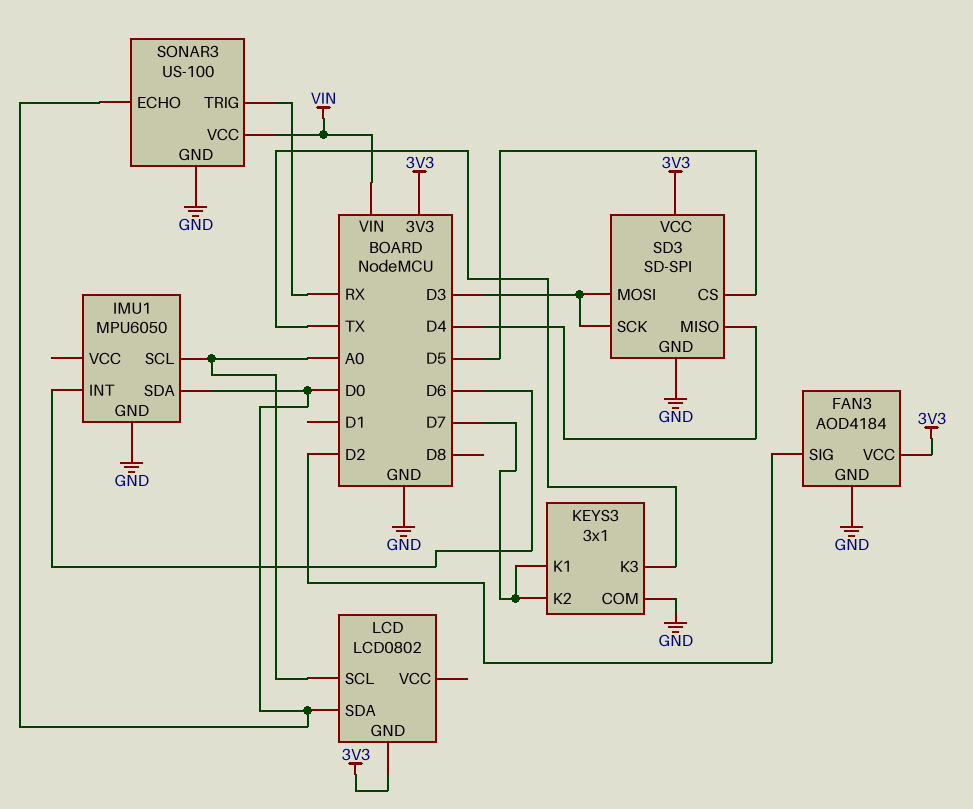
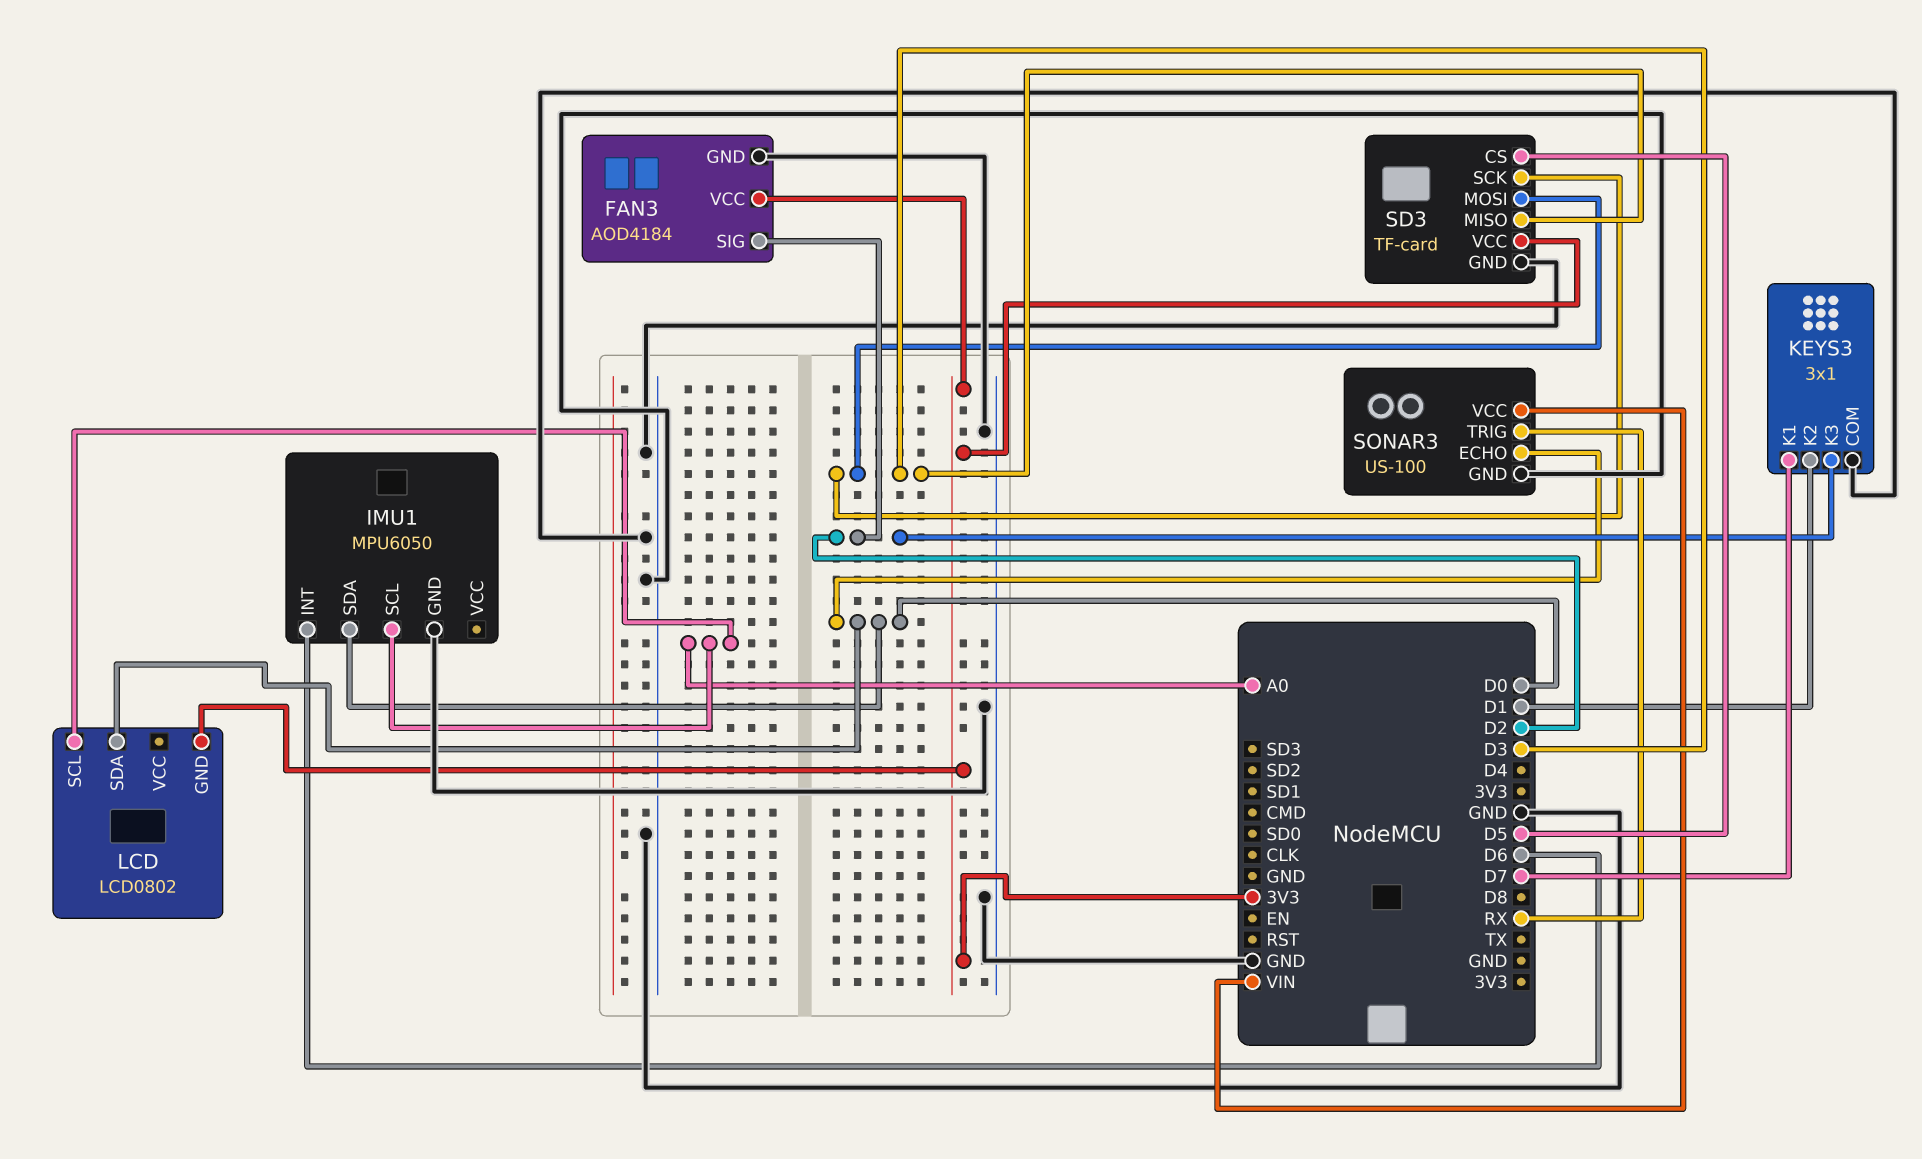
KEYS3 pin K2: D7 -> D1
KEYS3 pin K3: TX -> D2
SD3: SD-SPI -> TF-card
SD3 pin MISO: D4 -> D3

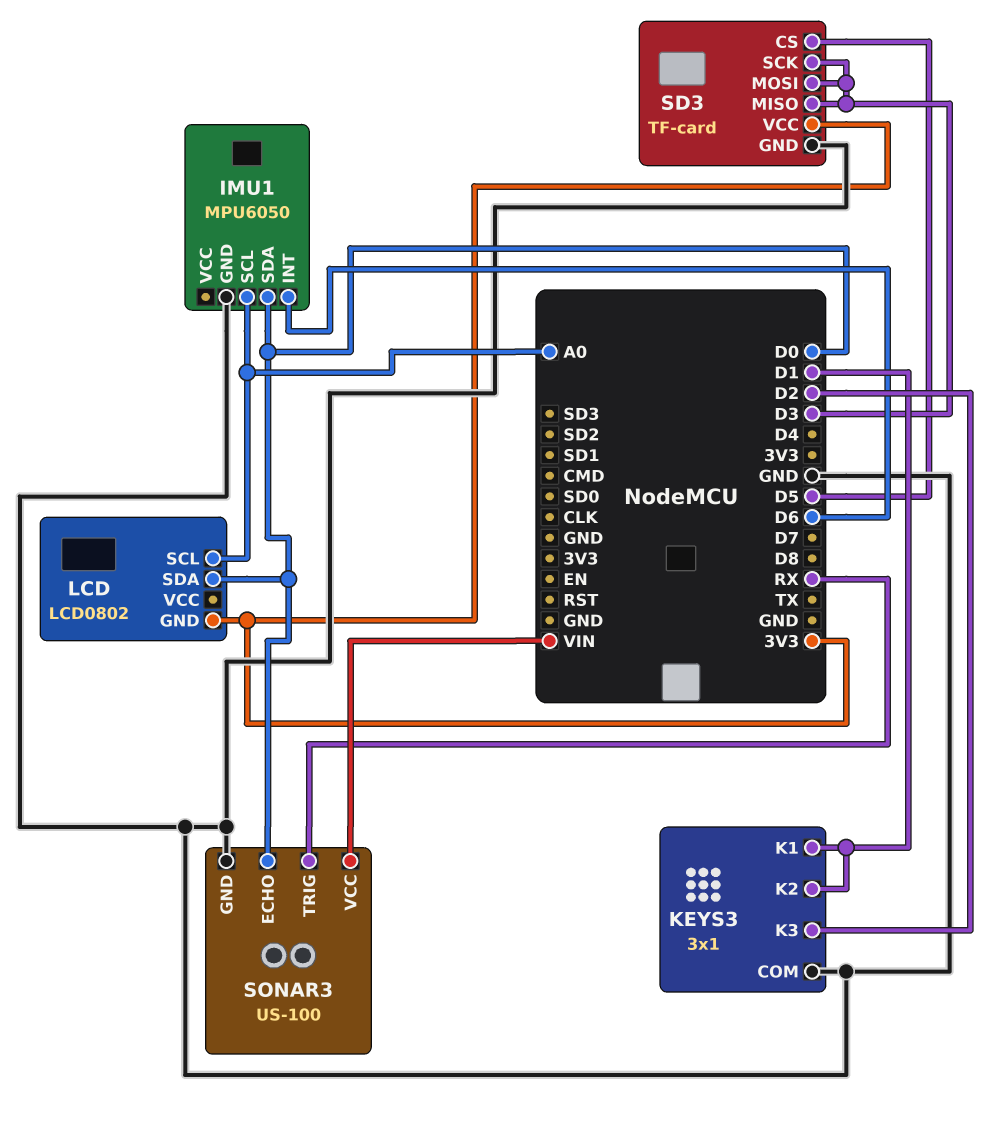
FAN3: AOD4184 -> none
FAN3 pin GND: GND -> none
FAN3 pin SIG: D2 -> none
FAN3 pin VCC: 3V3 -> none
KEYS3 pin K1: D7 -> D1

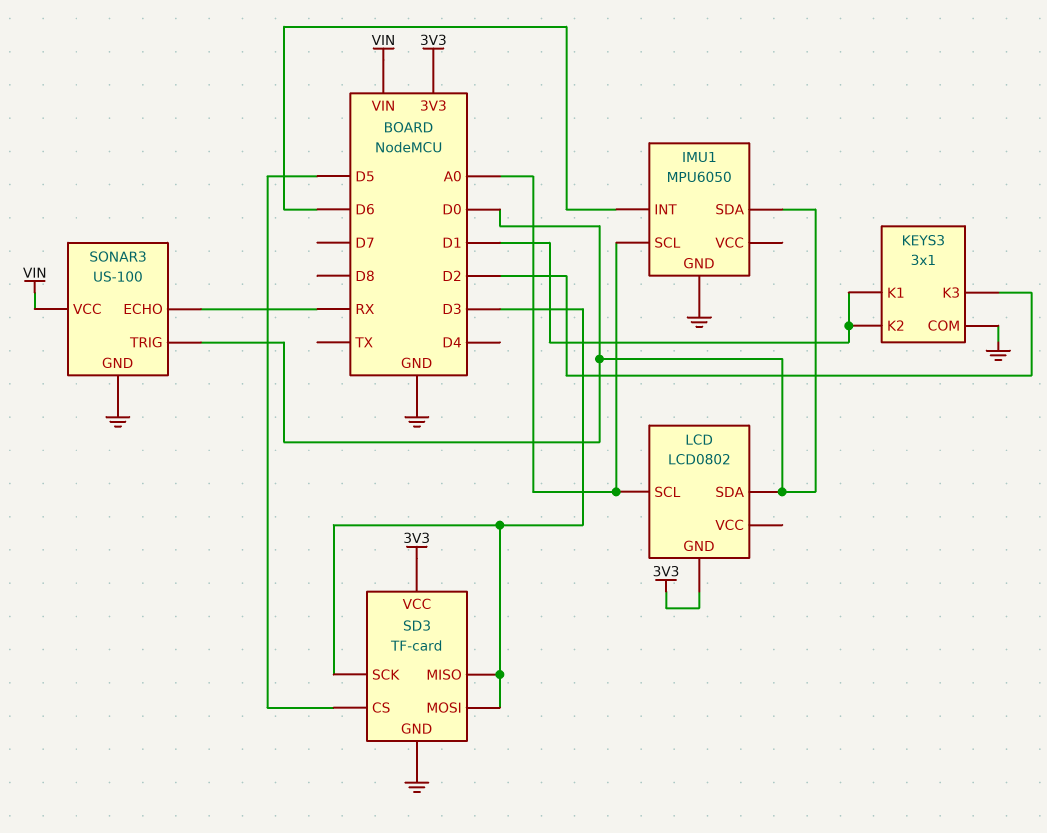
SONAR3 pin ECHO: D0 -> RX
SONAR3 pin TRIG: RX -> D0

